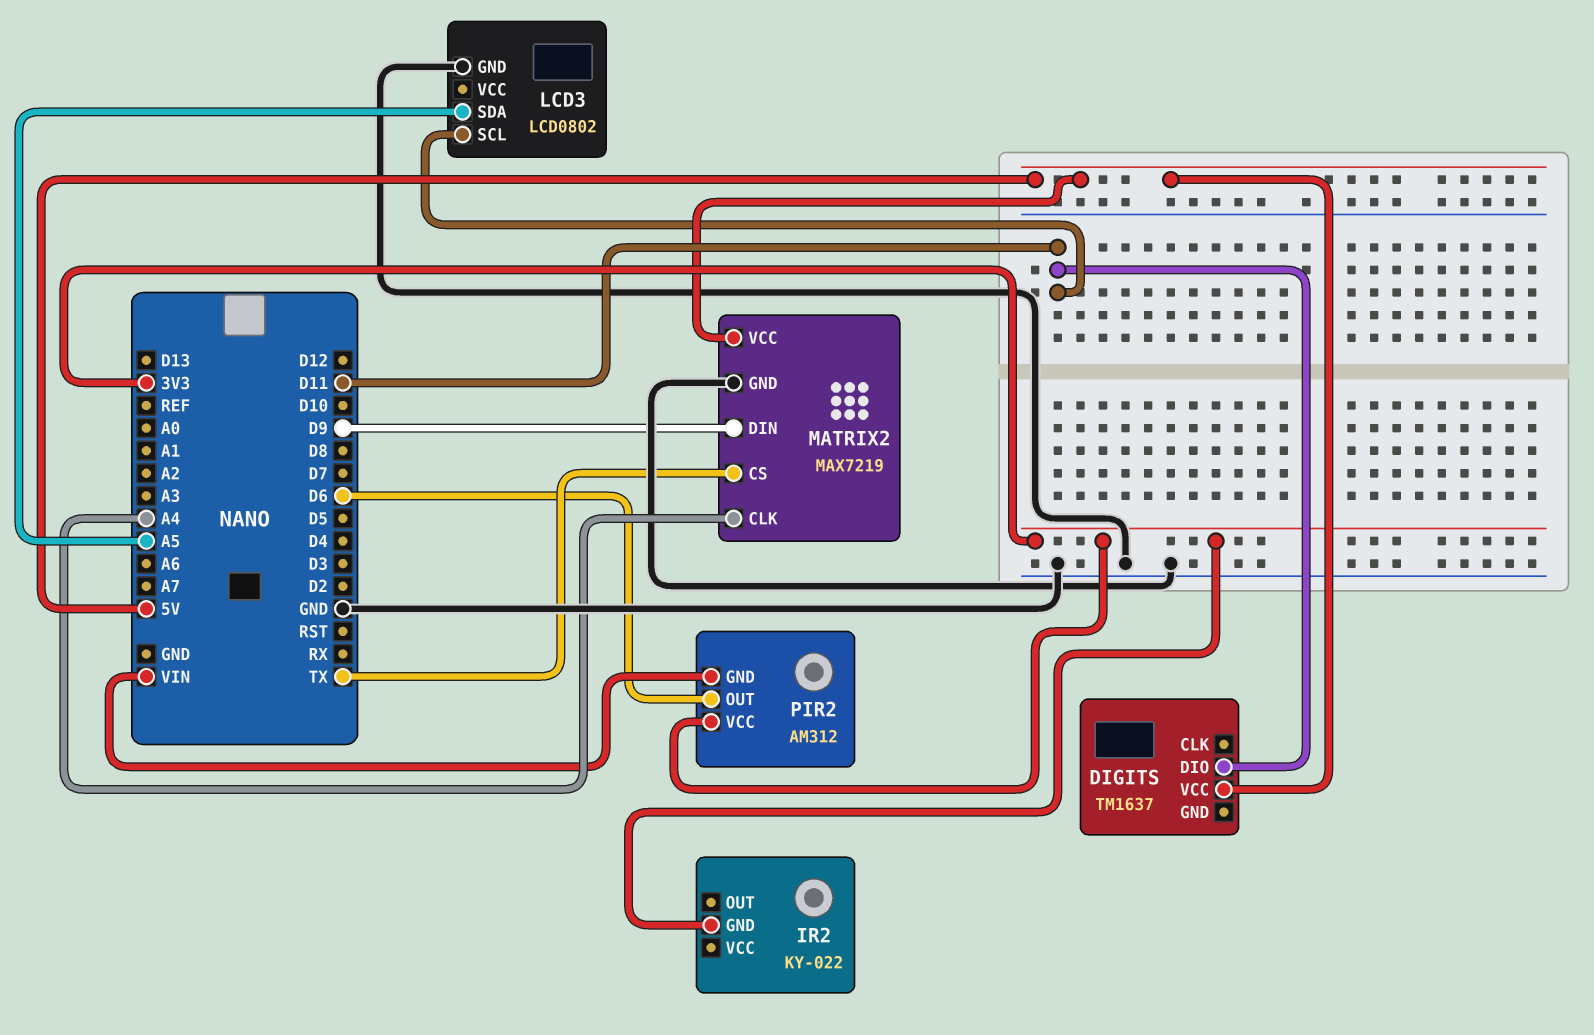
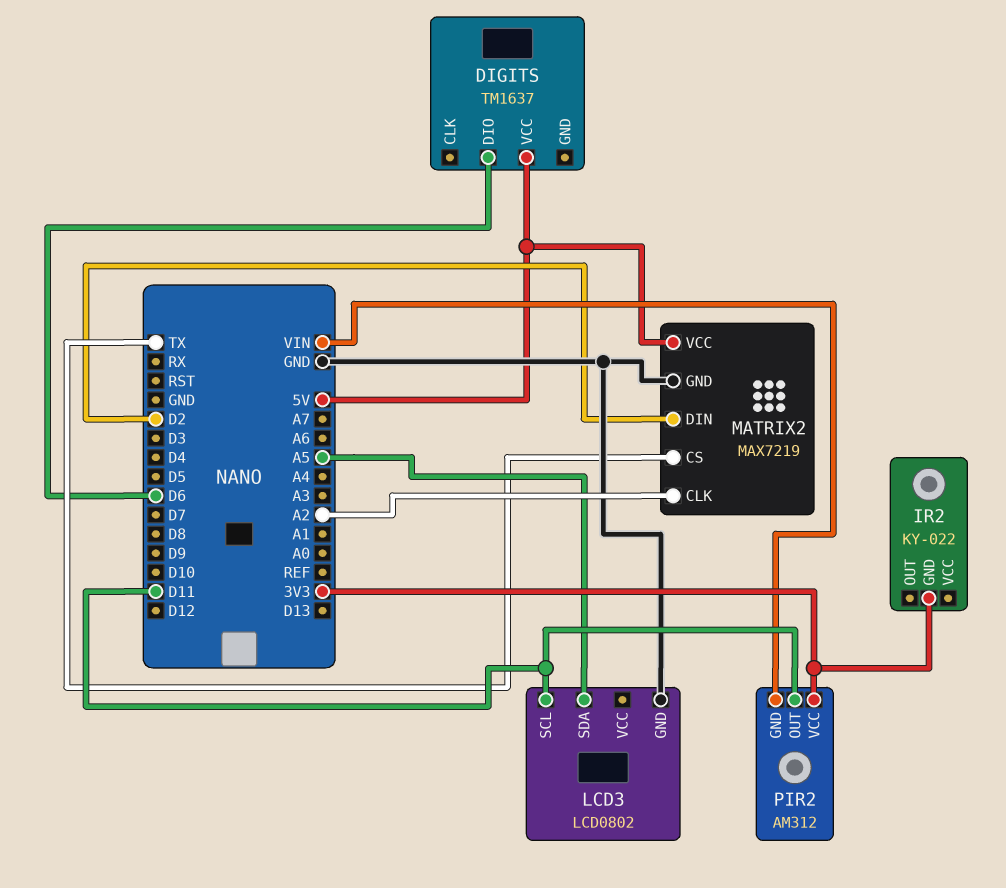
DIGITS pin DIO: D11 -> D6
MATRIX2 pin CLK: A4 -> A2
MATRIX2 pin DIN: D9 -> D2
PIR2 pin OUT: D6 -> D11

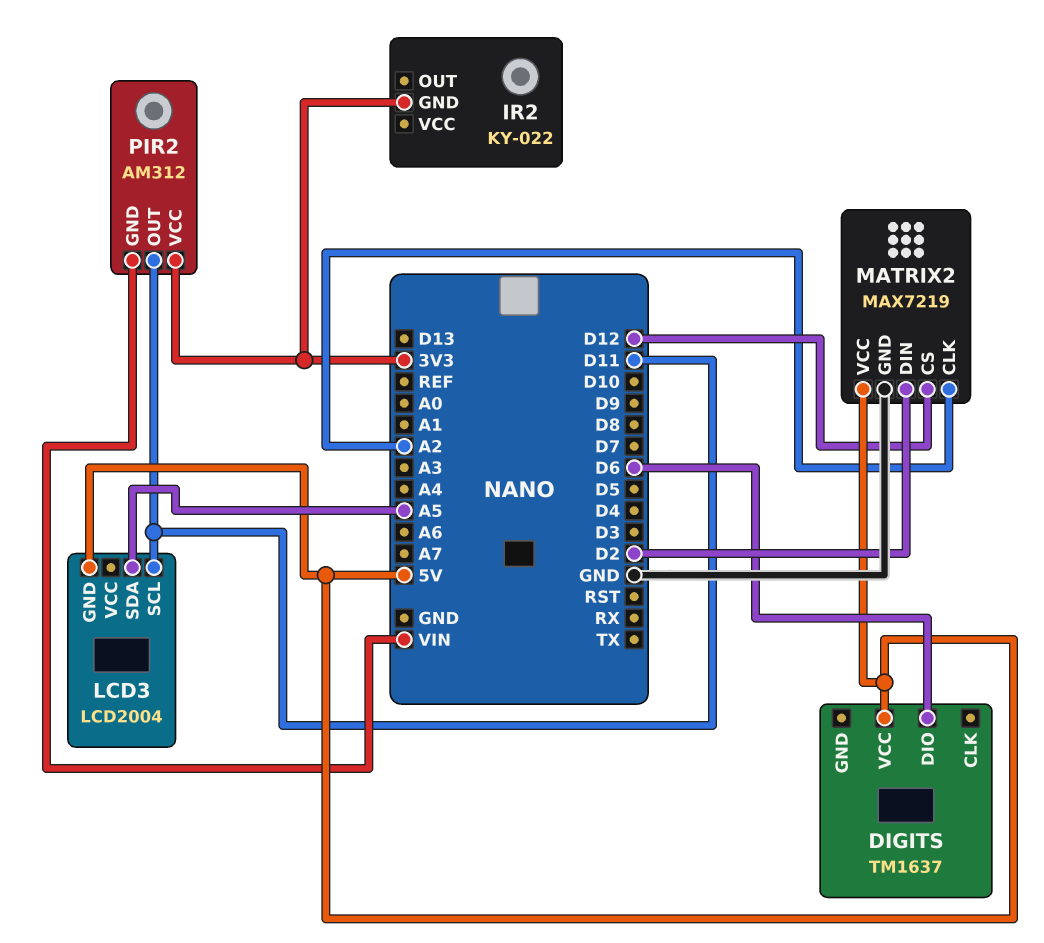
LCD3: LCD0802 -> LCD2004
LCD3 pin GND: GND -> 5V
MATRIX2 pin CS: TX -> D12

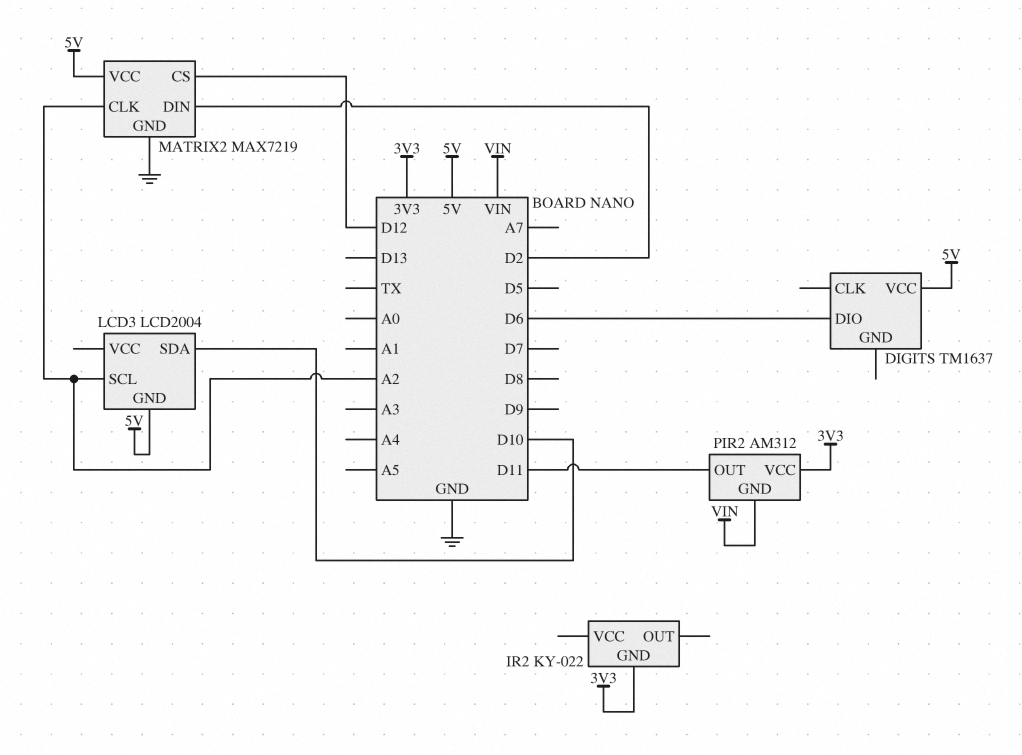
LCD3 pin SCL: D11 -> A2
LCD3 pin SDA: A5 -> D10

